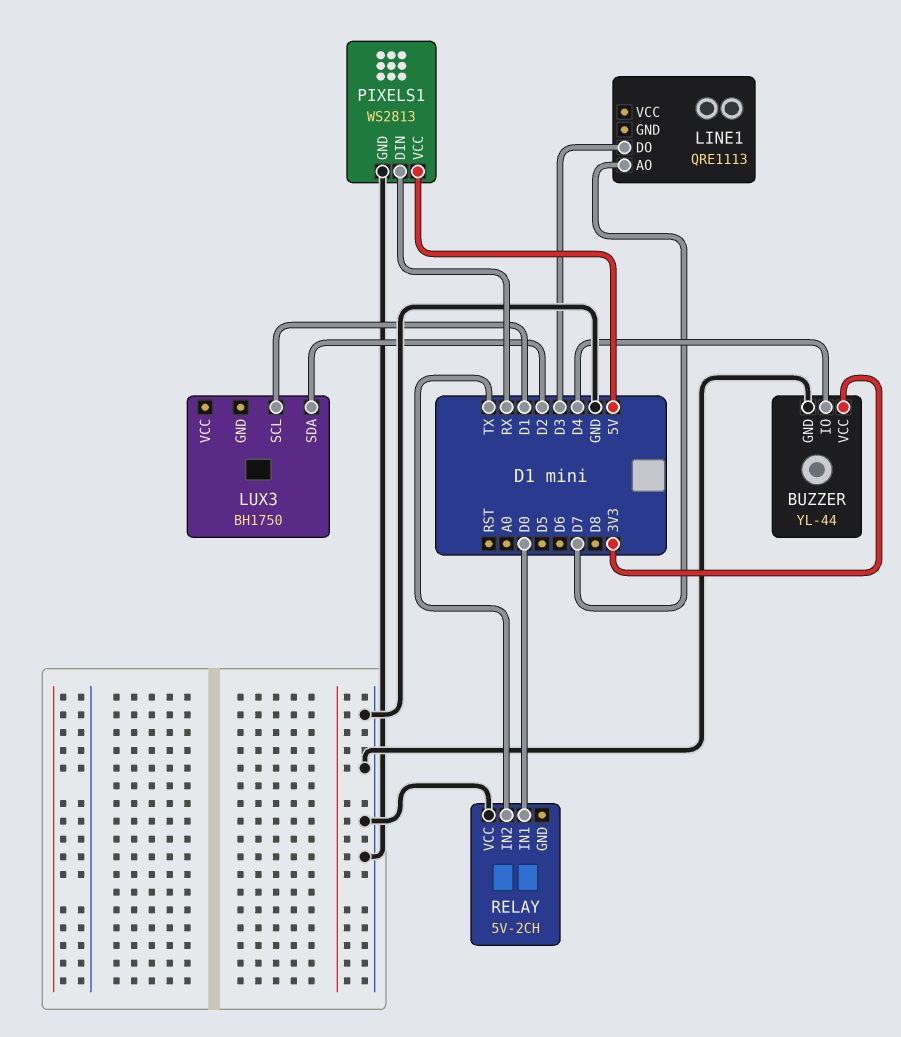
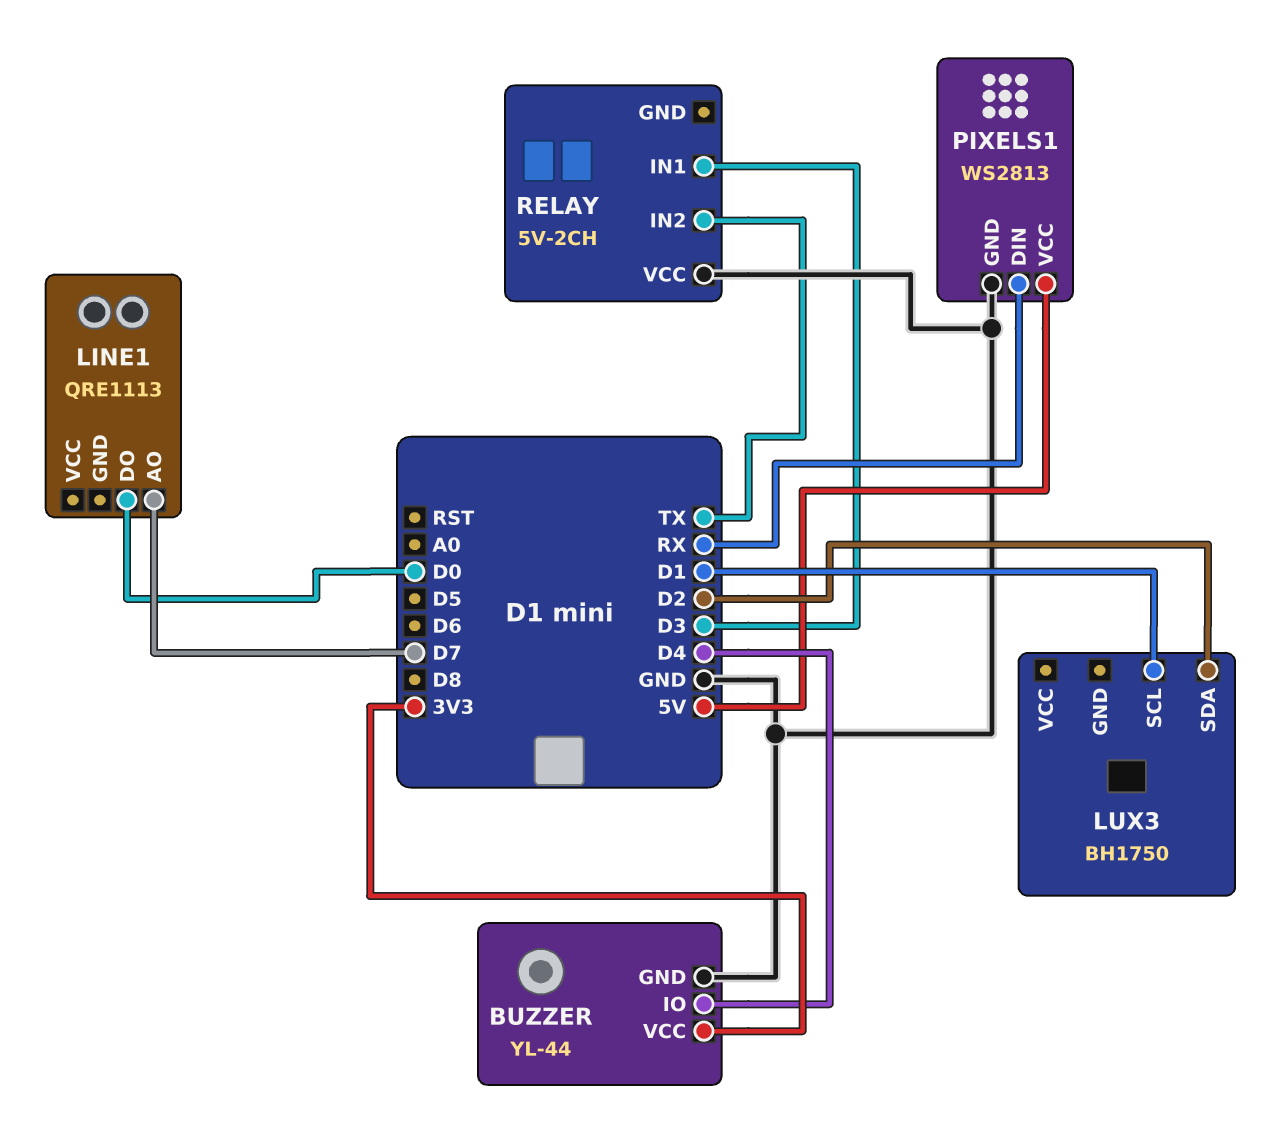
LINE1 pin DO: D3 -> D0
RELAY pin IN1: D0 -> D3

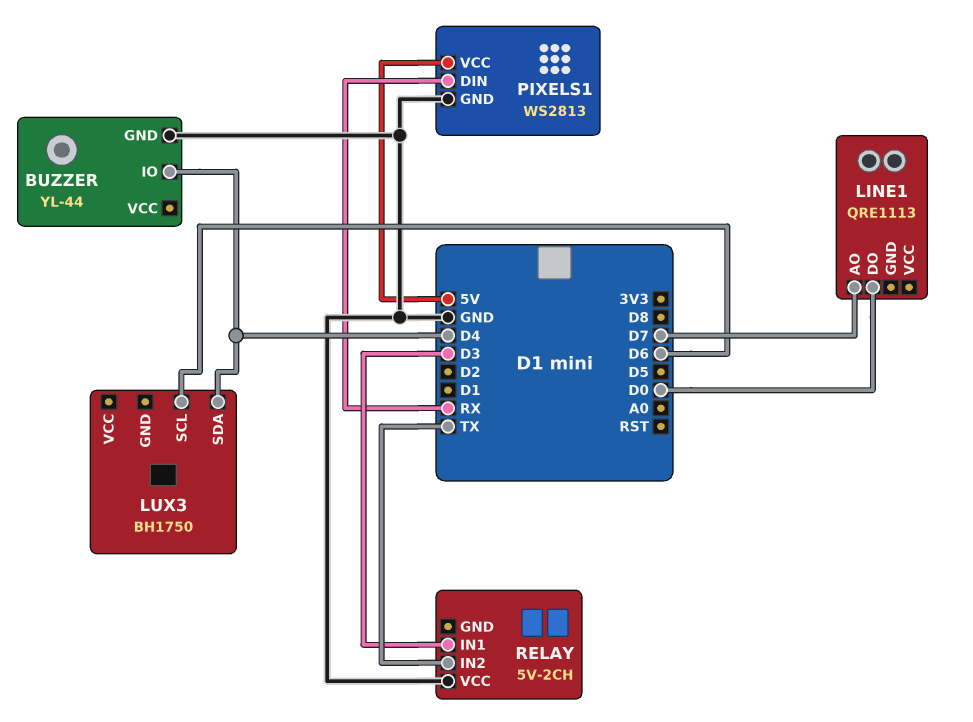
BUZZER pin VCC: 3V3 -> none
LUX3 pin SCL: D1 -> D6
LUX3 pin SDA: D2 -> D4

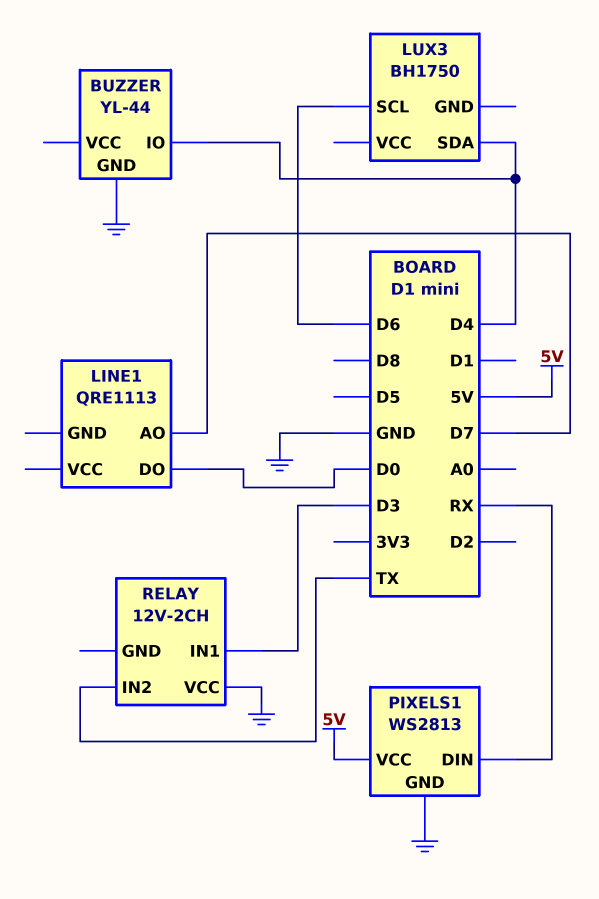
RELAY: 5V-2CH -> 12V-2CH

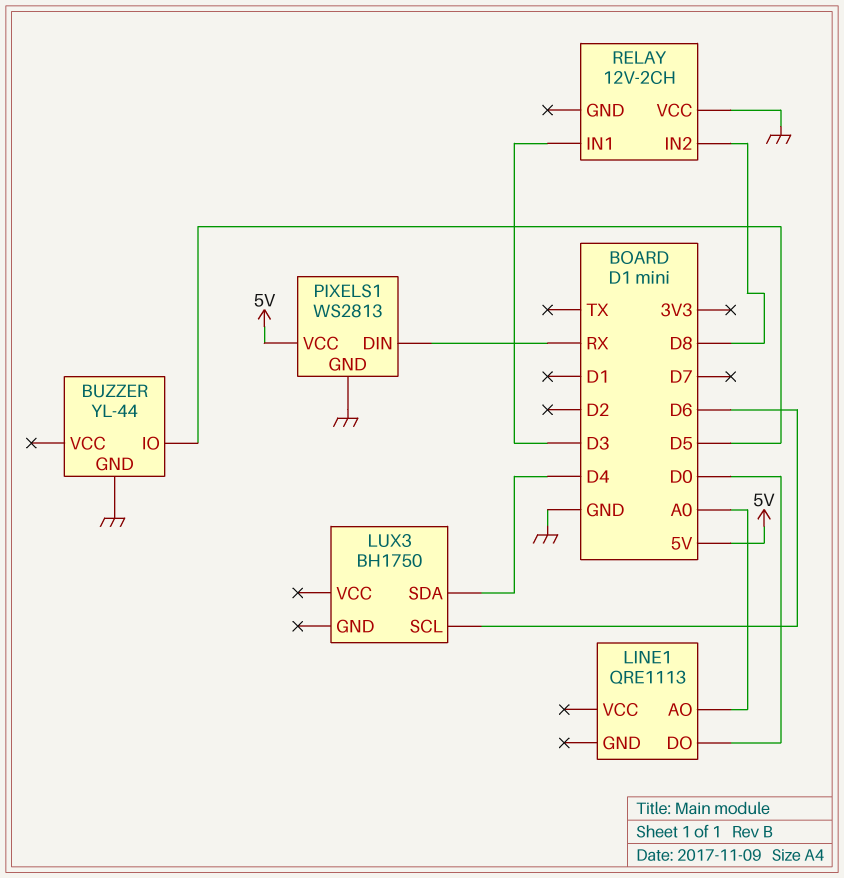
BUZZER pin IO: D4 -> D5
LINE1 pin AO: D7 -> A0
RELAY pin IN2: TX -> D8

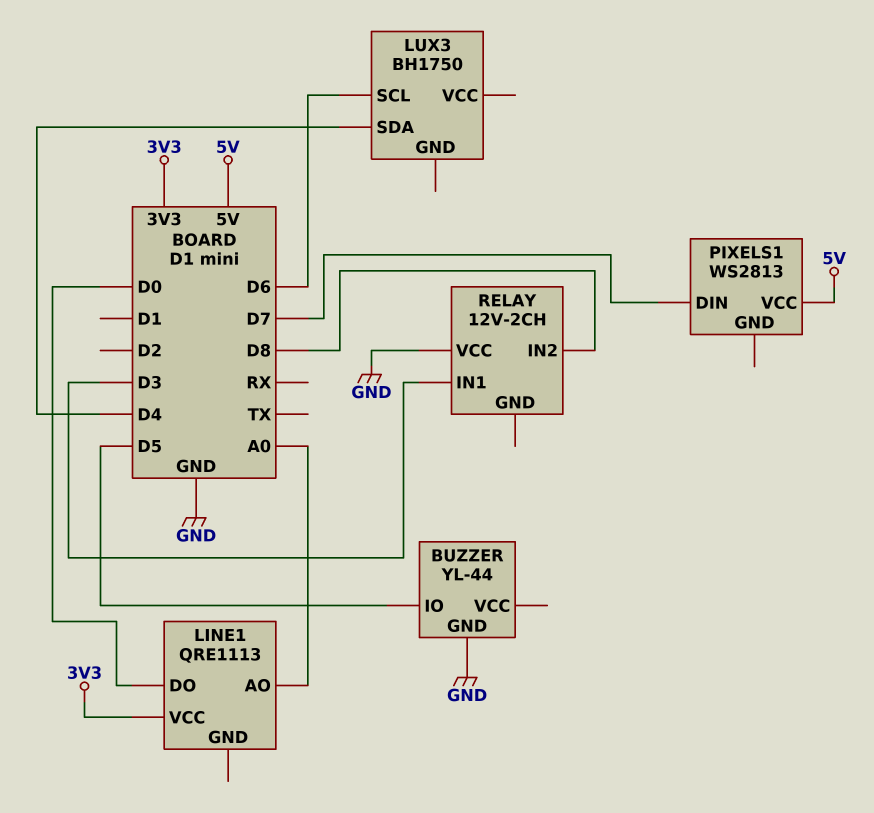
LINE1 pin VCC: none -> 3V3
PIXELS1 pin DIN: RX -> D7
PIXELS1 pin GND: GND -> none

